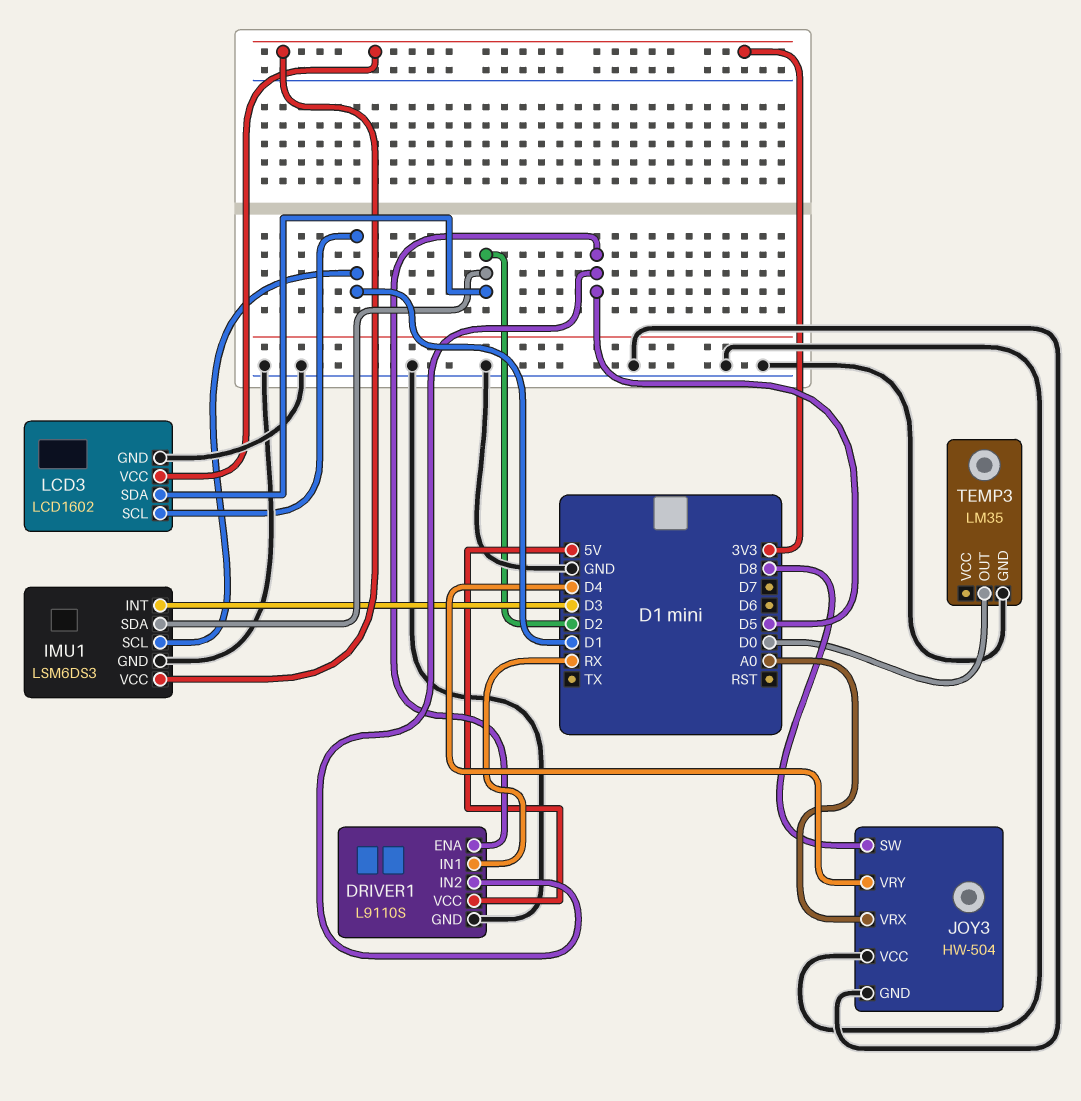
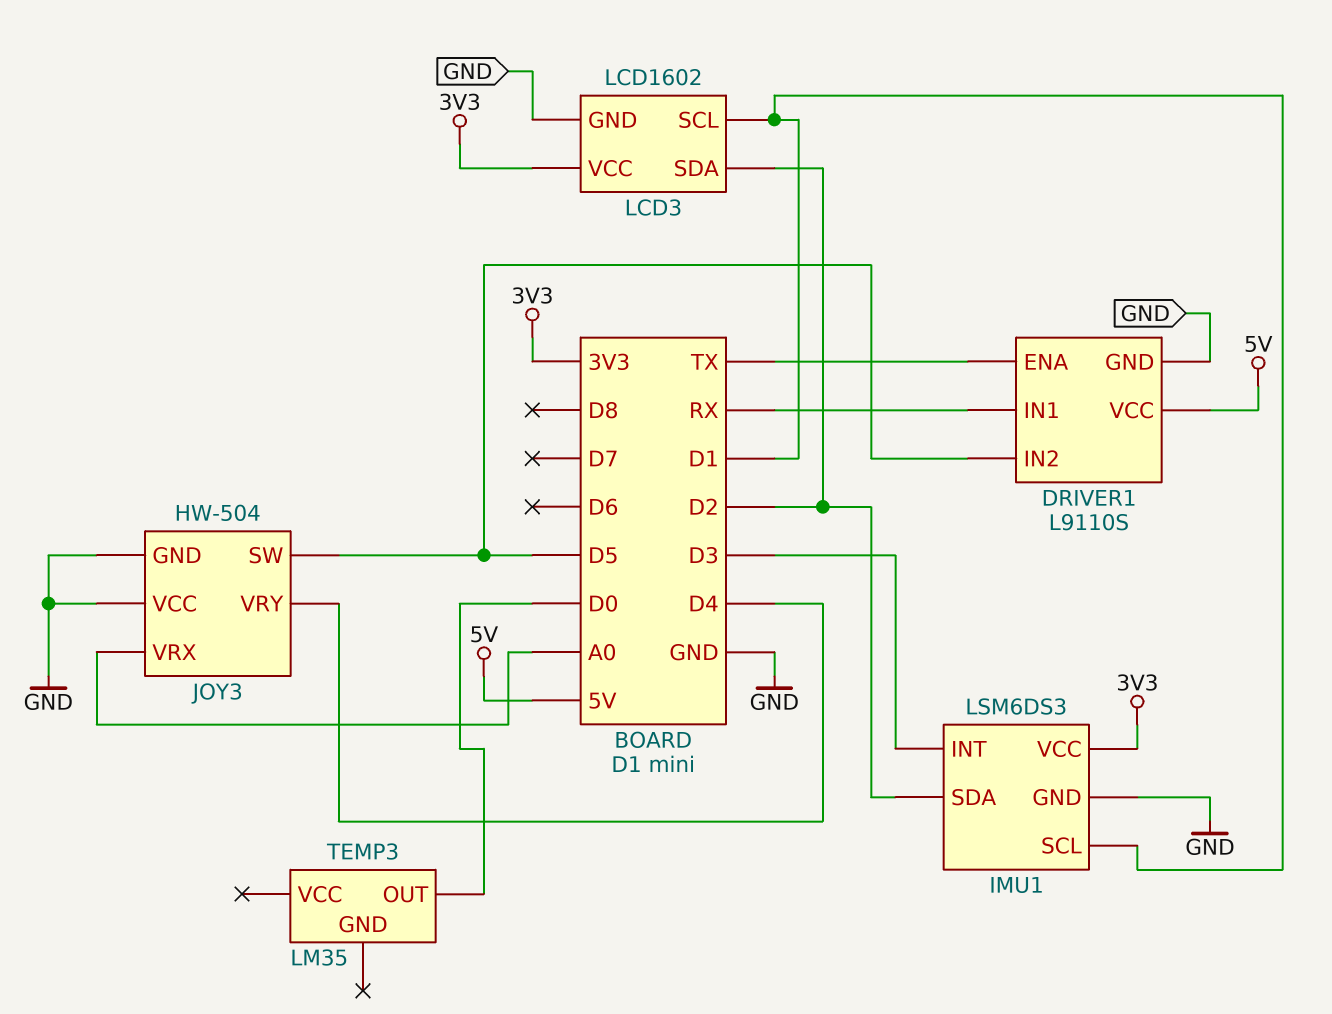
DRIVER1 pin ENA: D5 -> TX
JOY3 pin SW: D8 -> D5
TEMP3 pin GND: GND -> none

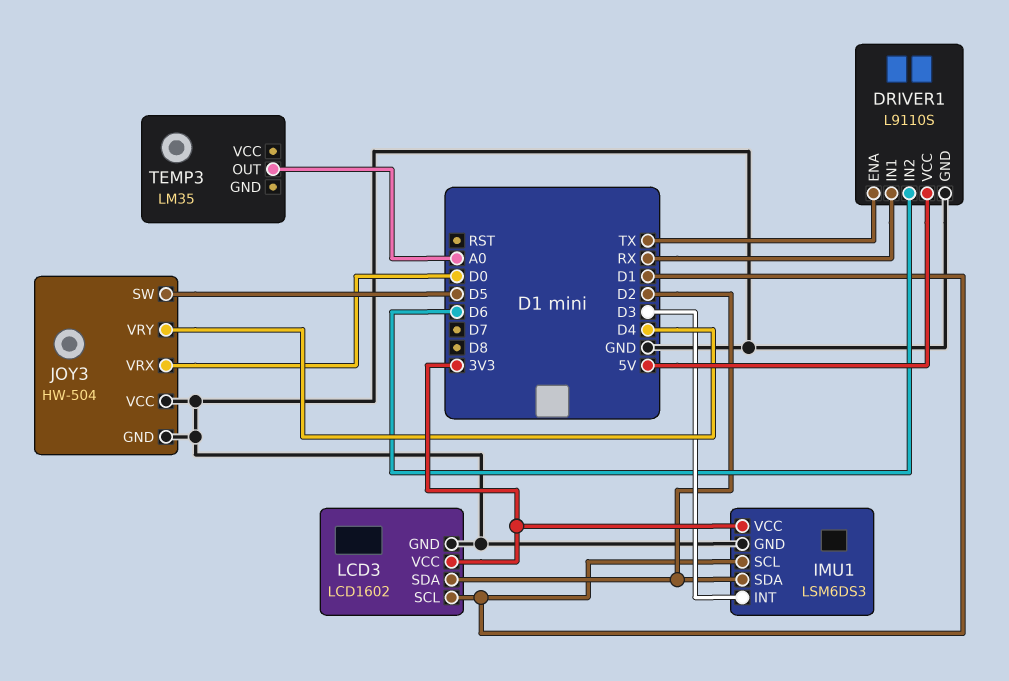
DRIVER1 pin IN2: D5 -> D6
JOY3 pin VRX: A0 -> D0
TEMP3 pin OUT: D0 -> A0

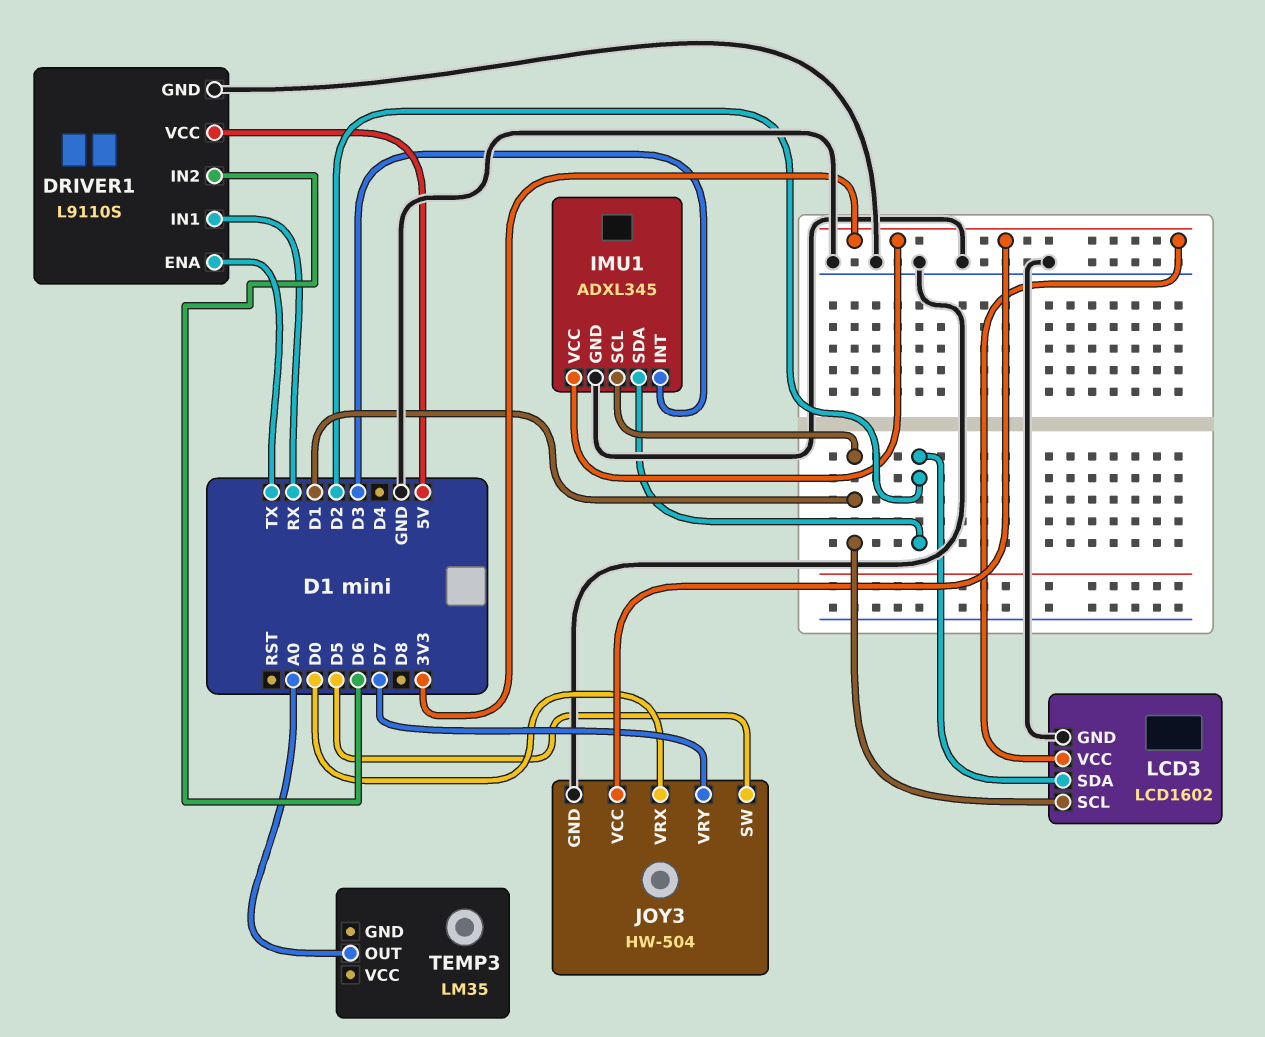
IMU1: LSM6DS3 -> ADXL345
JOY3 pin VCC: GND -> 3V3
JOY3 pin VRY: D4 -> D7

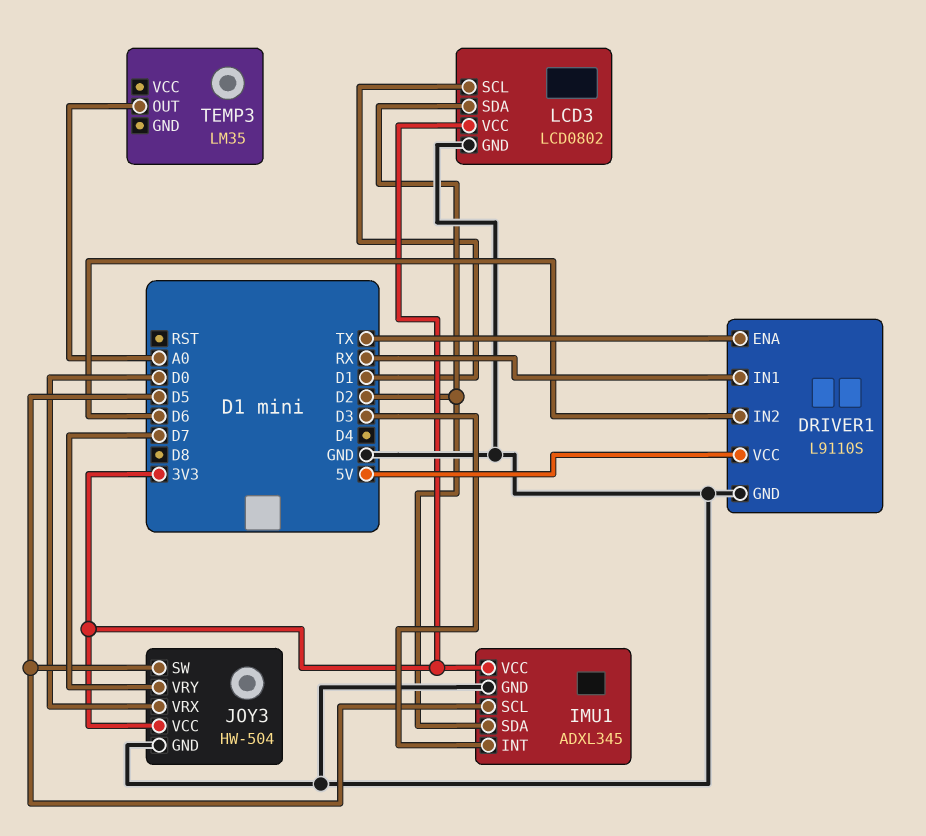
IMU1 pin SCL: D1 -> D5
LCD3: LCD1602 -> LCD0802

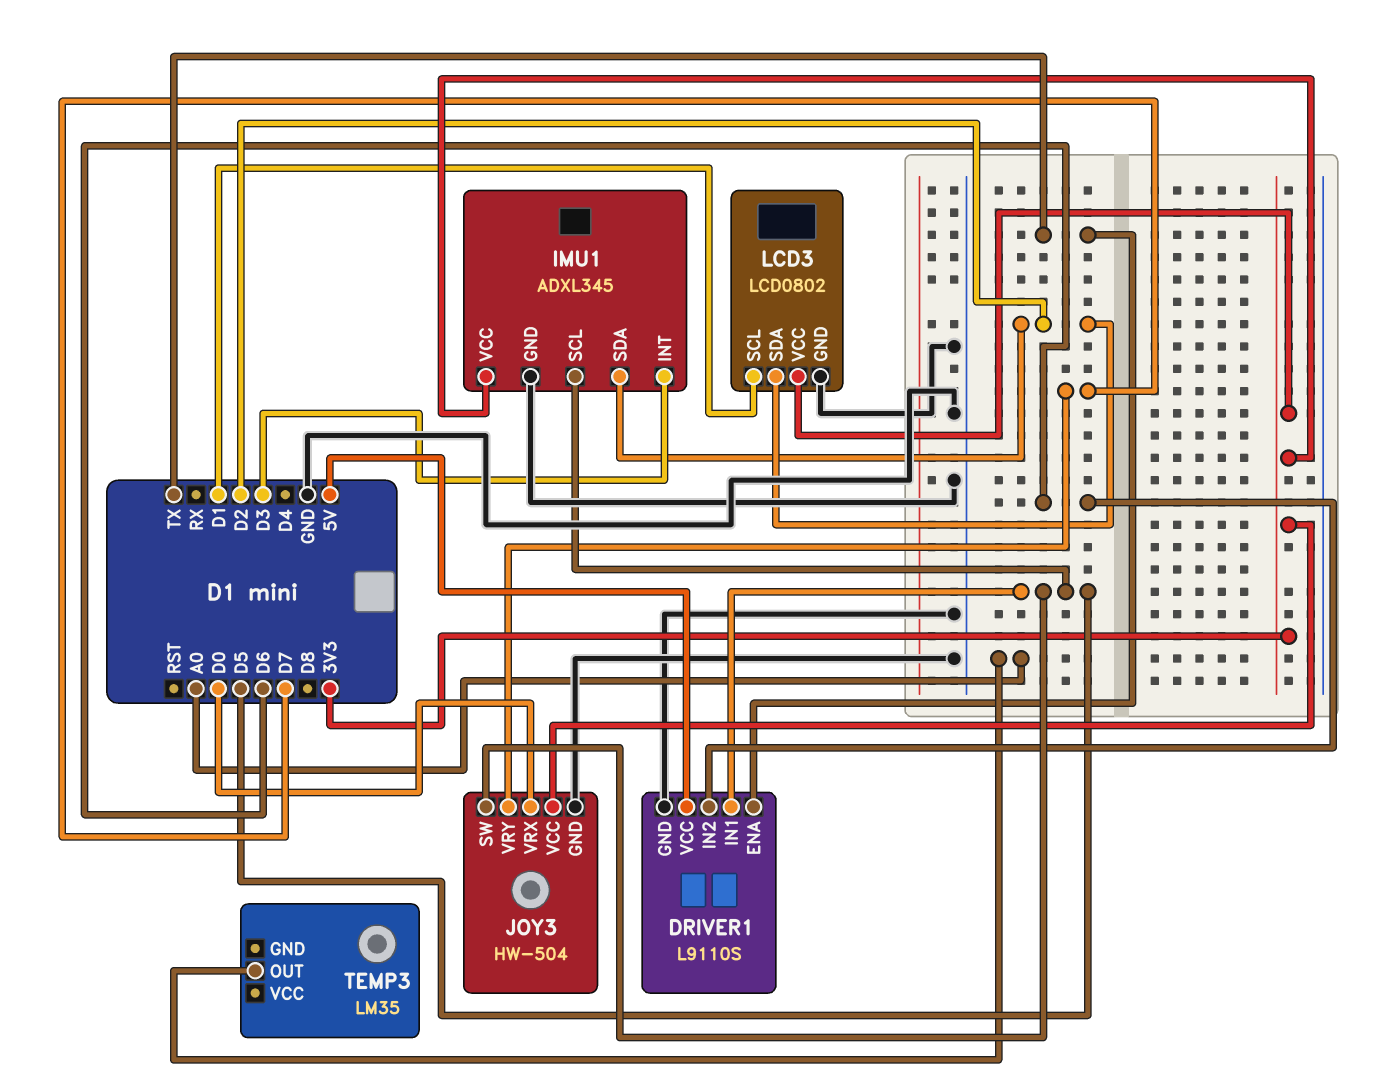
DRIVER1 pin IN1: RX -> D5

